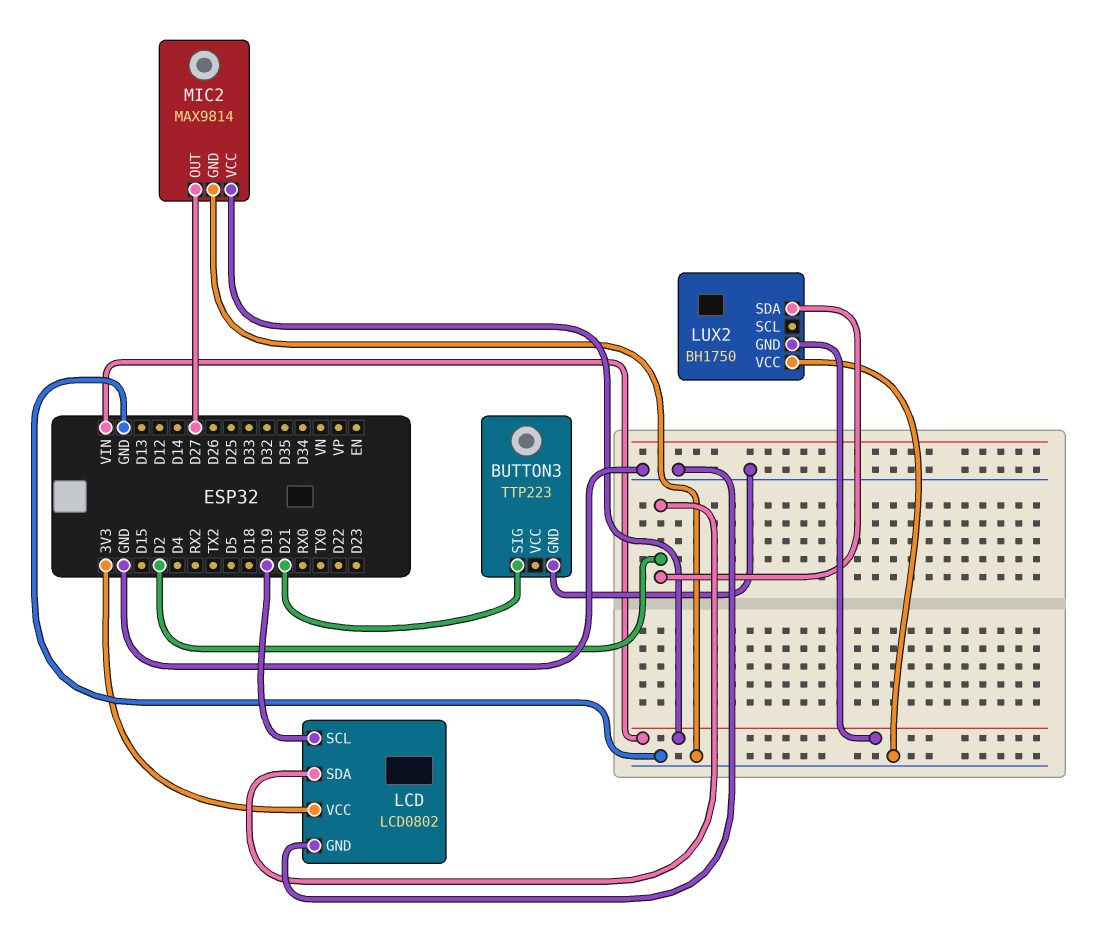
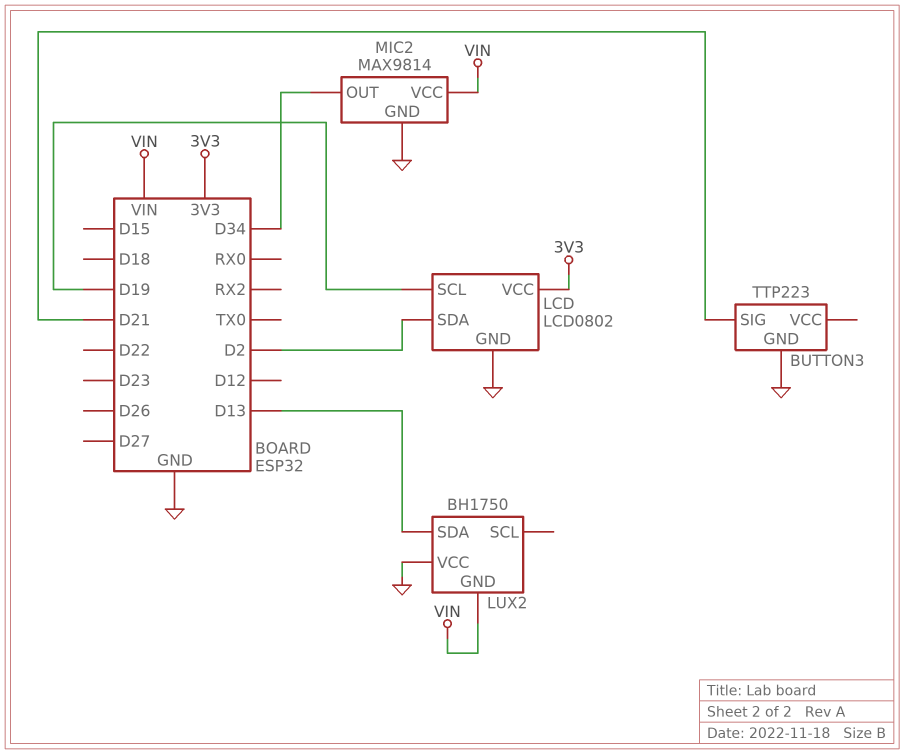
LUX2 pin SDA: D2 -> D13
MIC2 pin OUT: D27 -> D34

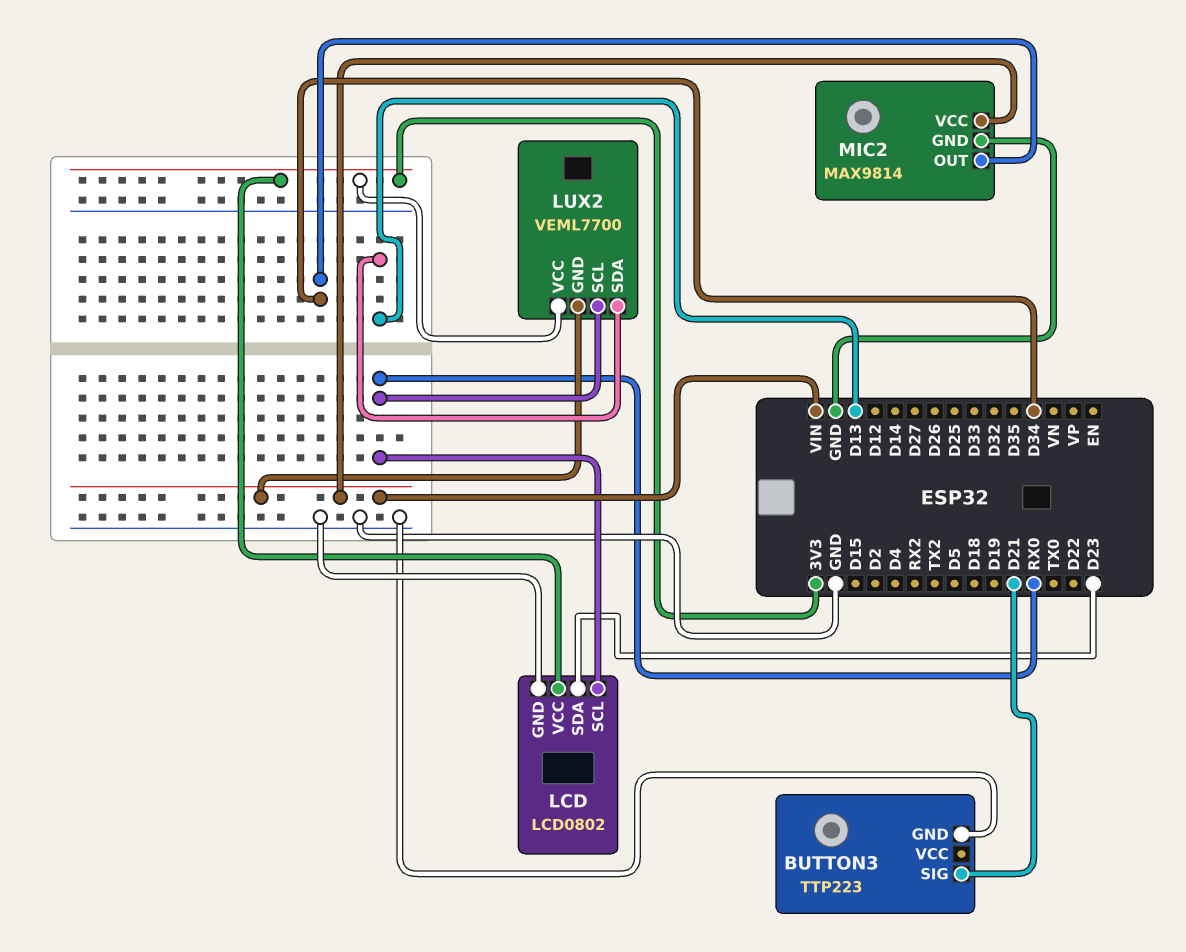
LCD pin SCL: D19 -> RX0
LCD pin SDA: D2 -> D23
LUX2: BH1750 -> VEML7700
LUX2 pin SCL: none -> RX0
LUX2 pin VCC: GND -> 3V3

